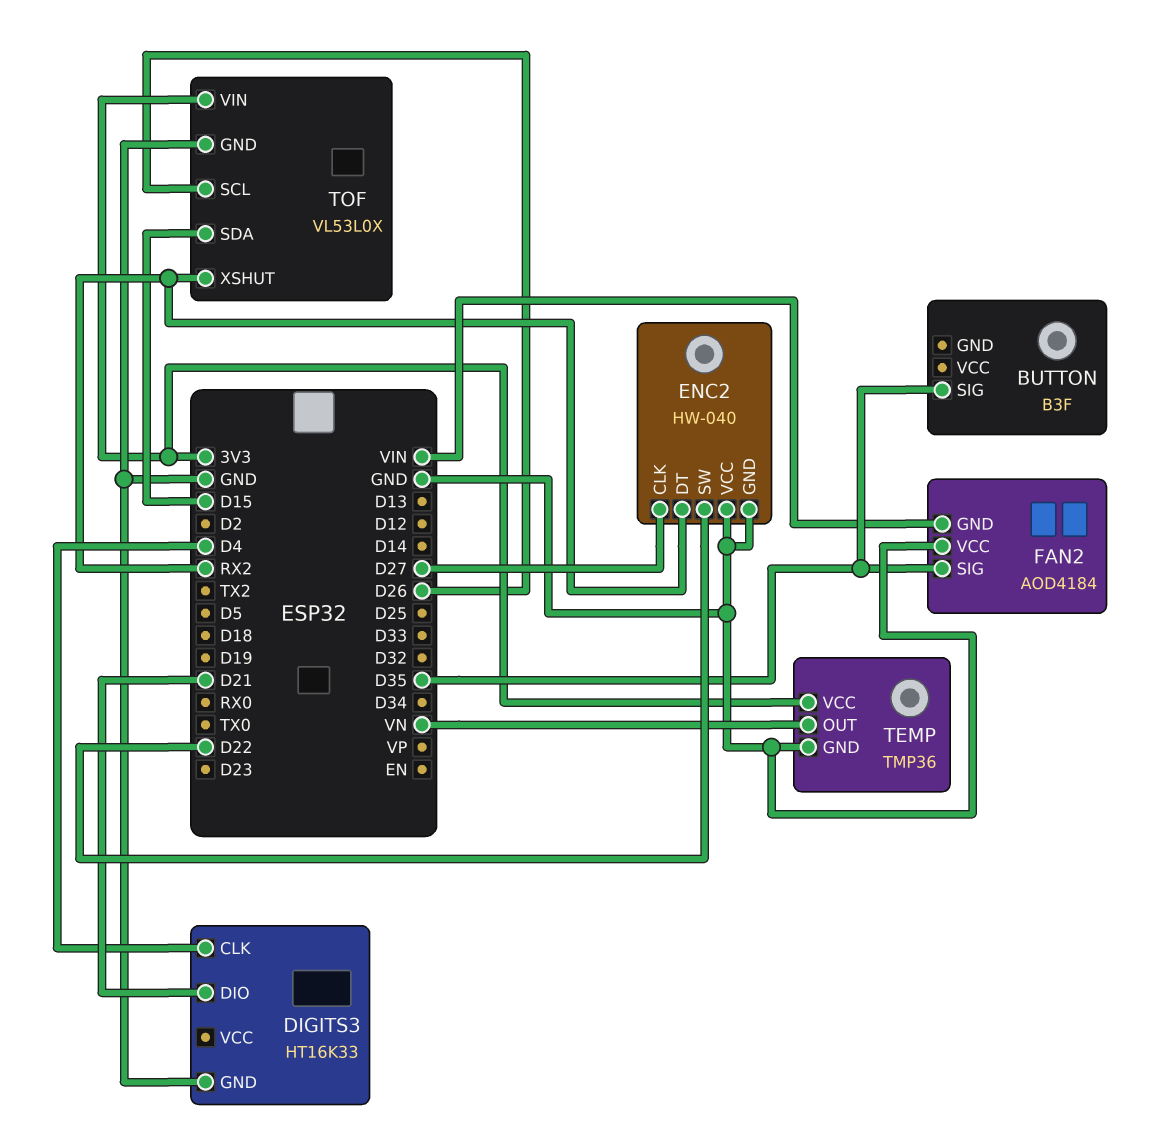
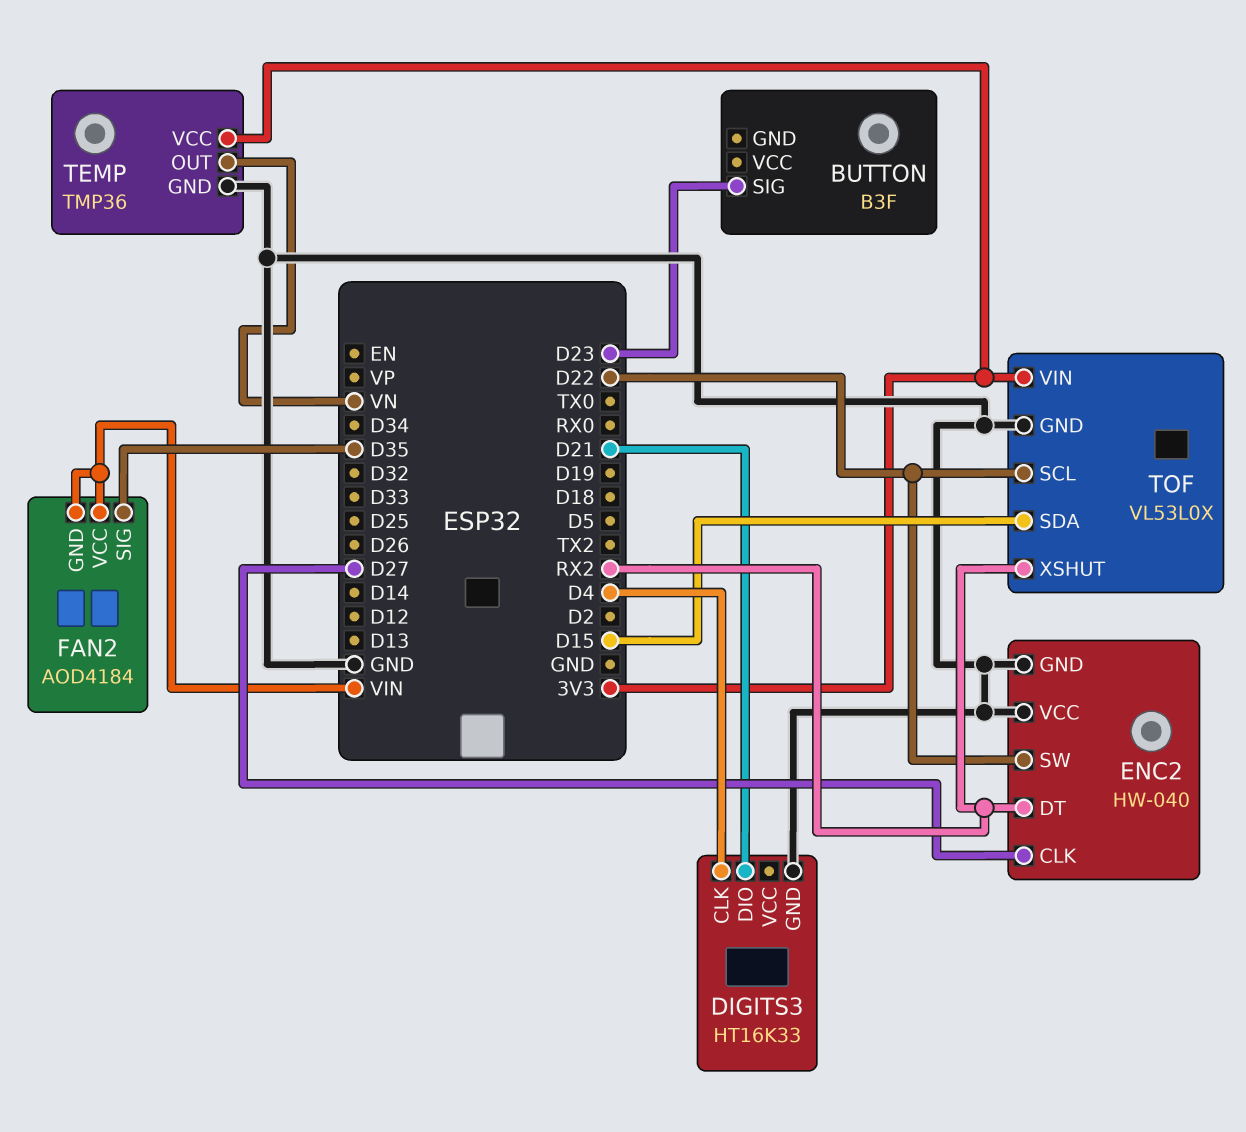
BUTTON pin SIG: D35 -> D23
FAN2 pin VCC: GND -> VIN
TOF pin SCL: D26 -> D22

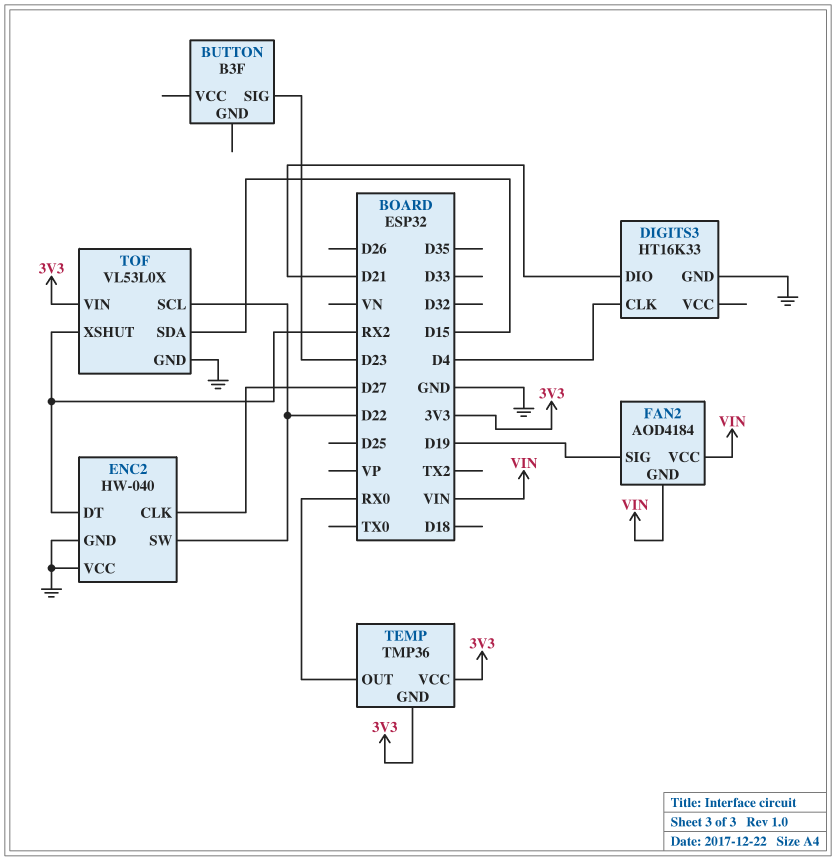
FAN2 pin SIG: D35 -> D19
TEMP pin GND: GND -> 3V3
TEMP pin OUT: VN -> RX0

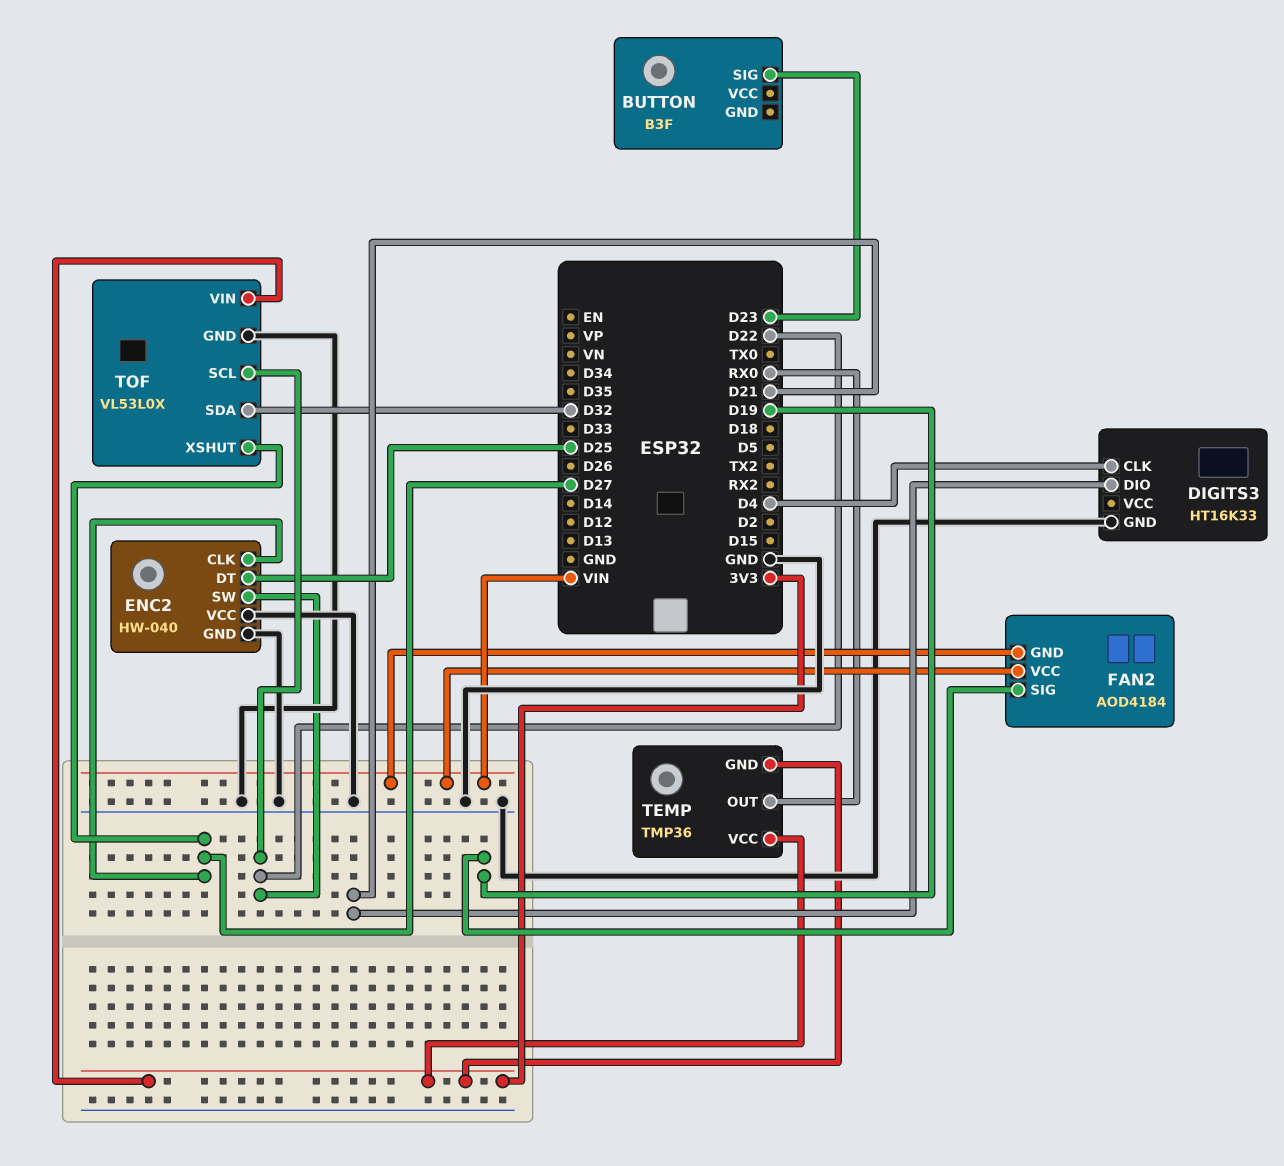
ENC2 pin DT: RX2 -> D25
TOF pin SDA: D15 -> D32
TOF pin XSHUT: RX2 -> D27

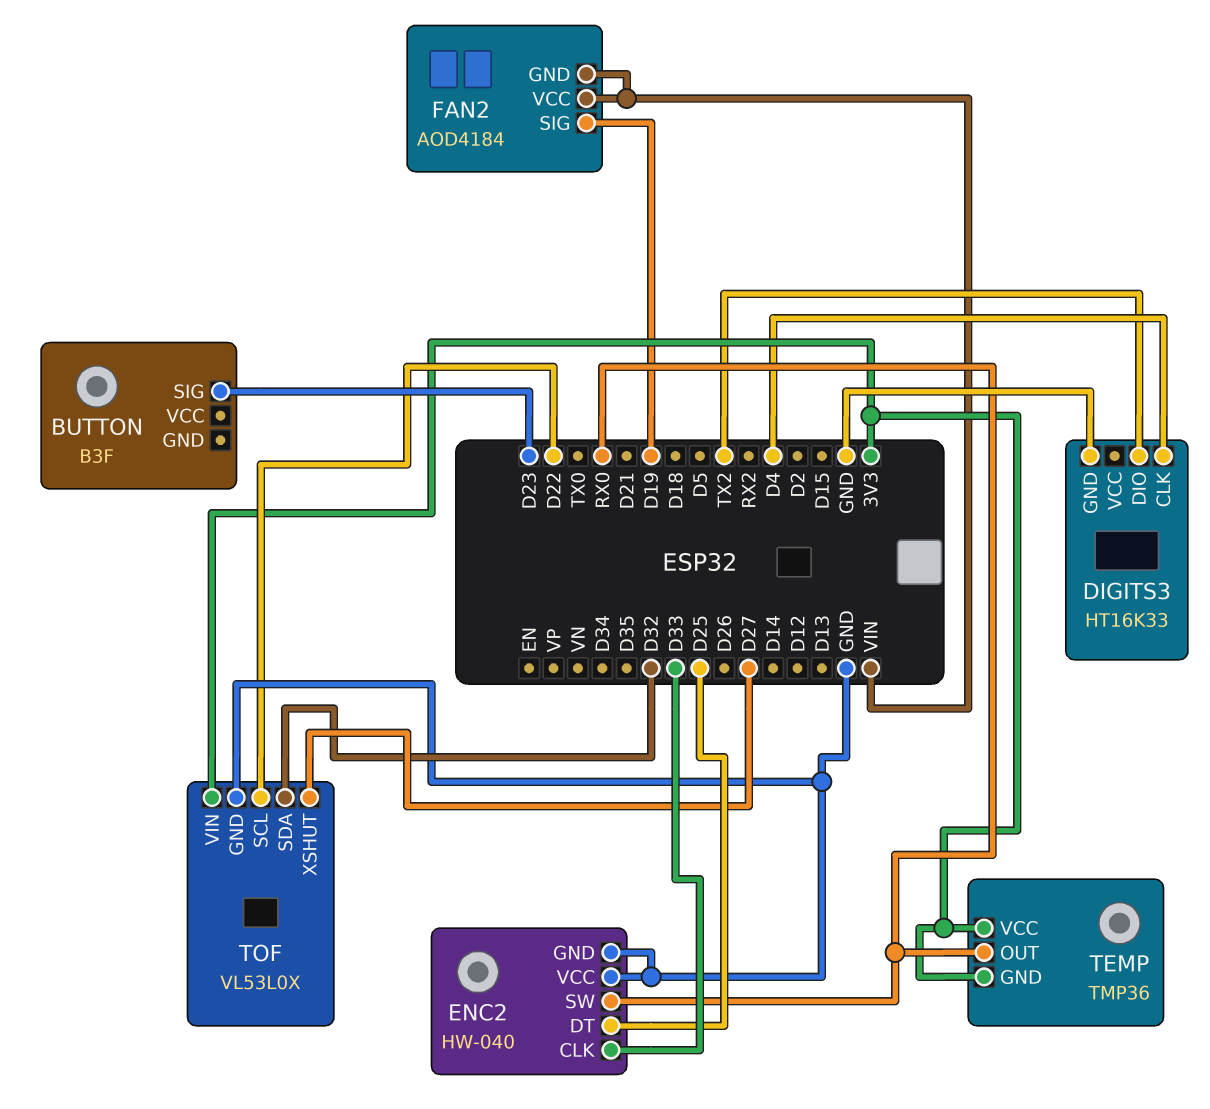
DIGITS3 pin DIO: D21 -> TX2
ENC2 pin CLK: D27 -> D33
ENC2 pin SW: D22 -> RX0

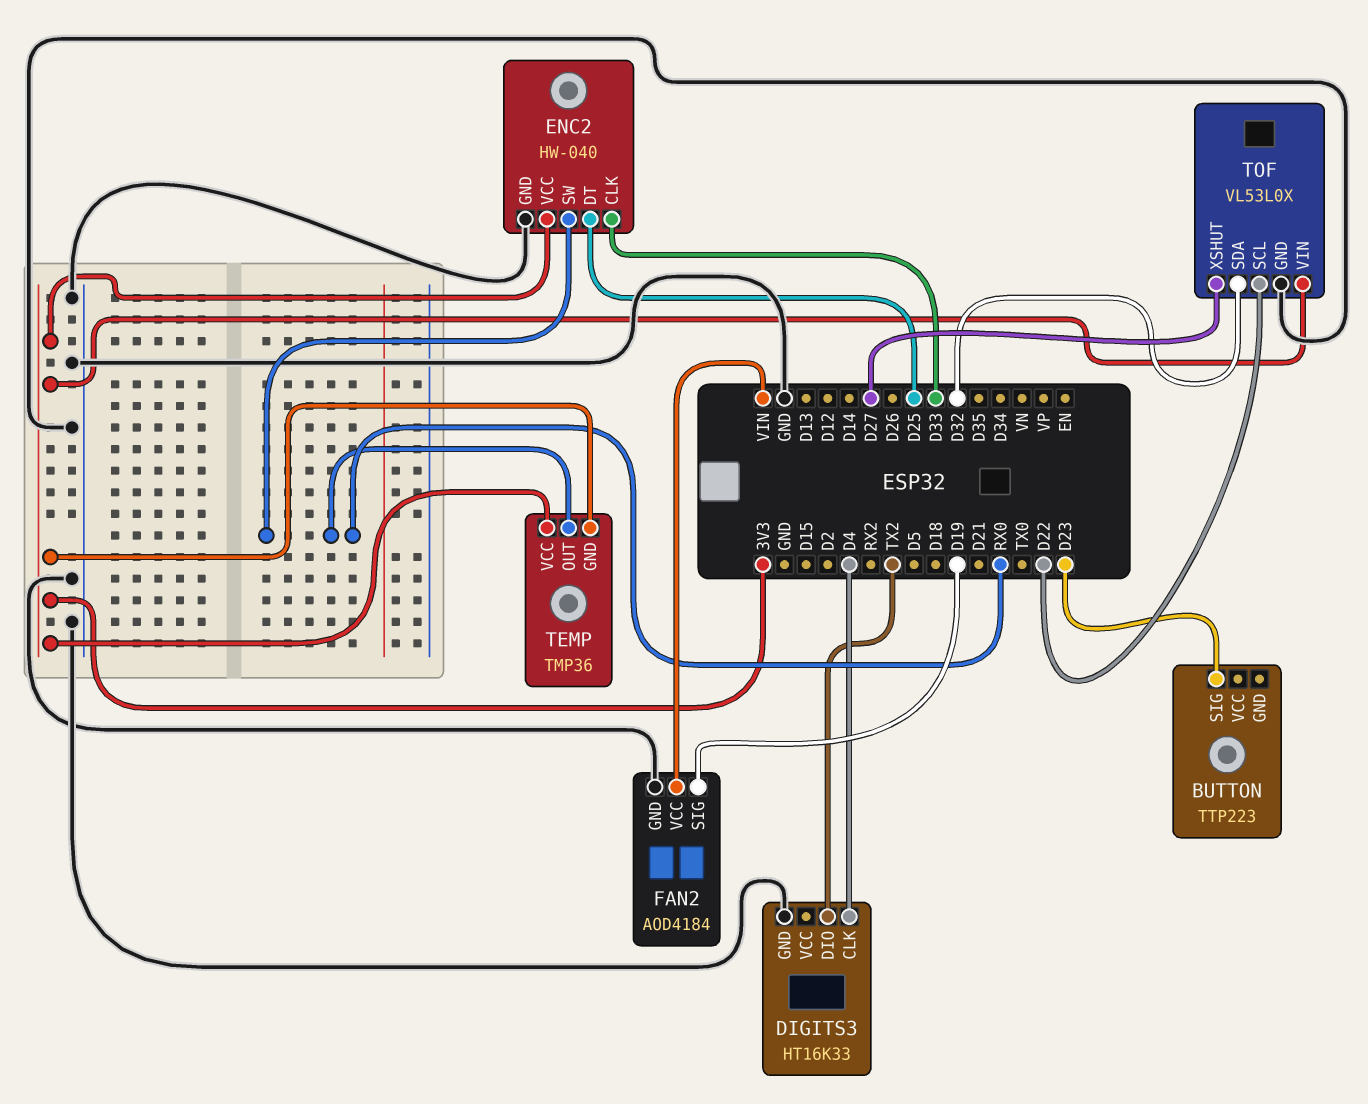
BUTTON: B3F -> TTP223
ENC2 pin VCC: GND -> 3V3
FAN2 pin GND: VIN -> GND

